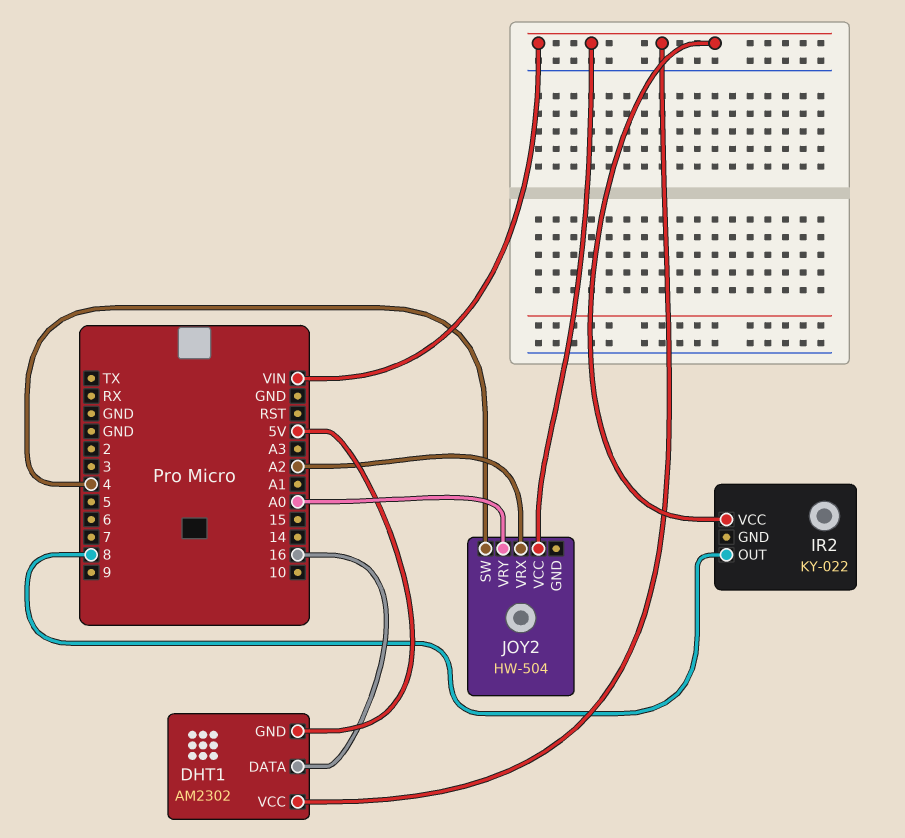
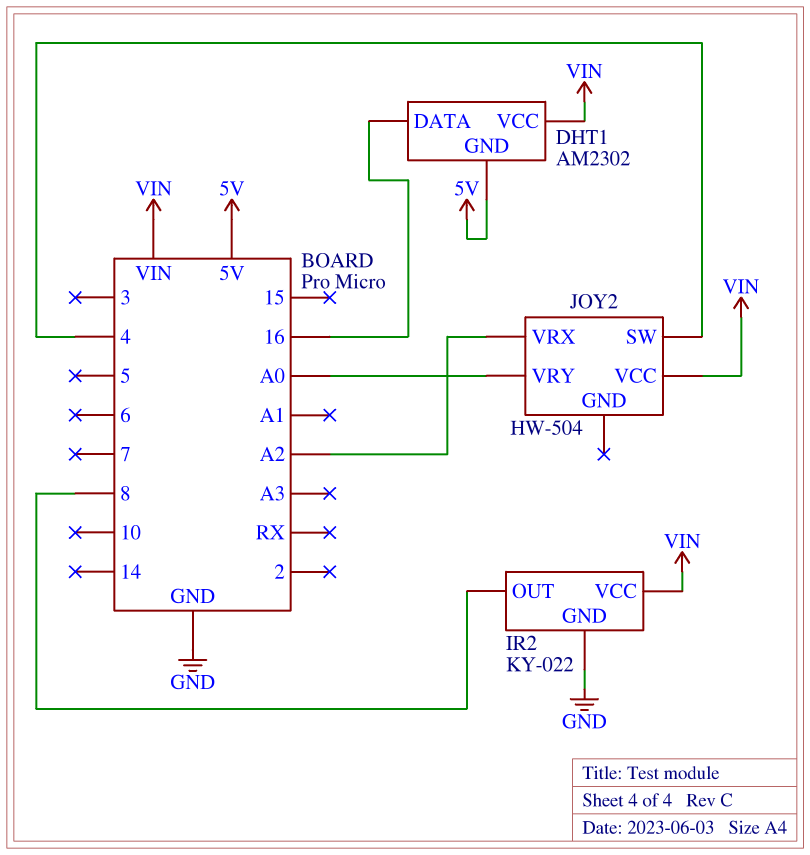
IR2 pin GND: none -> GND

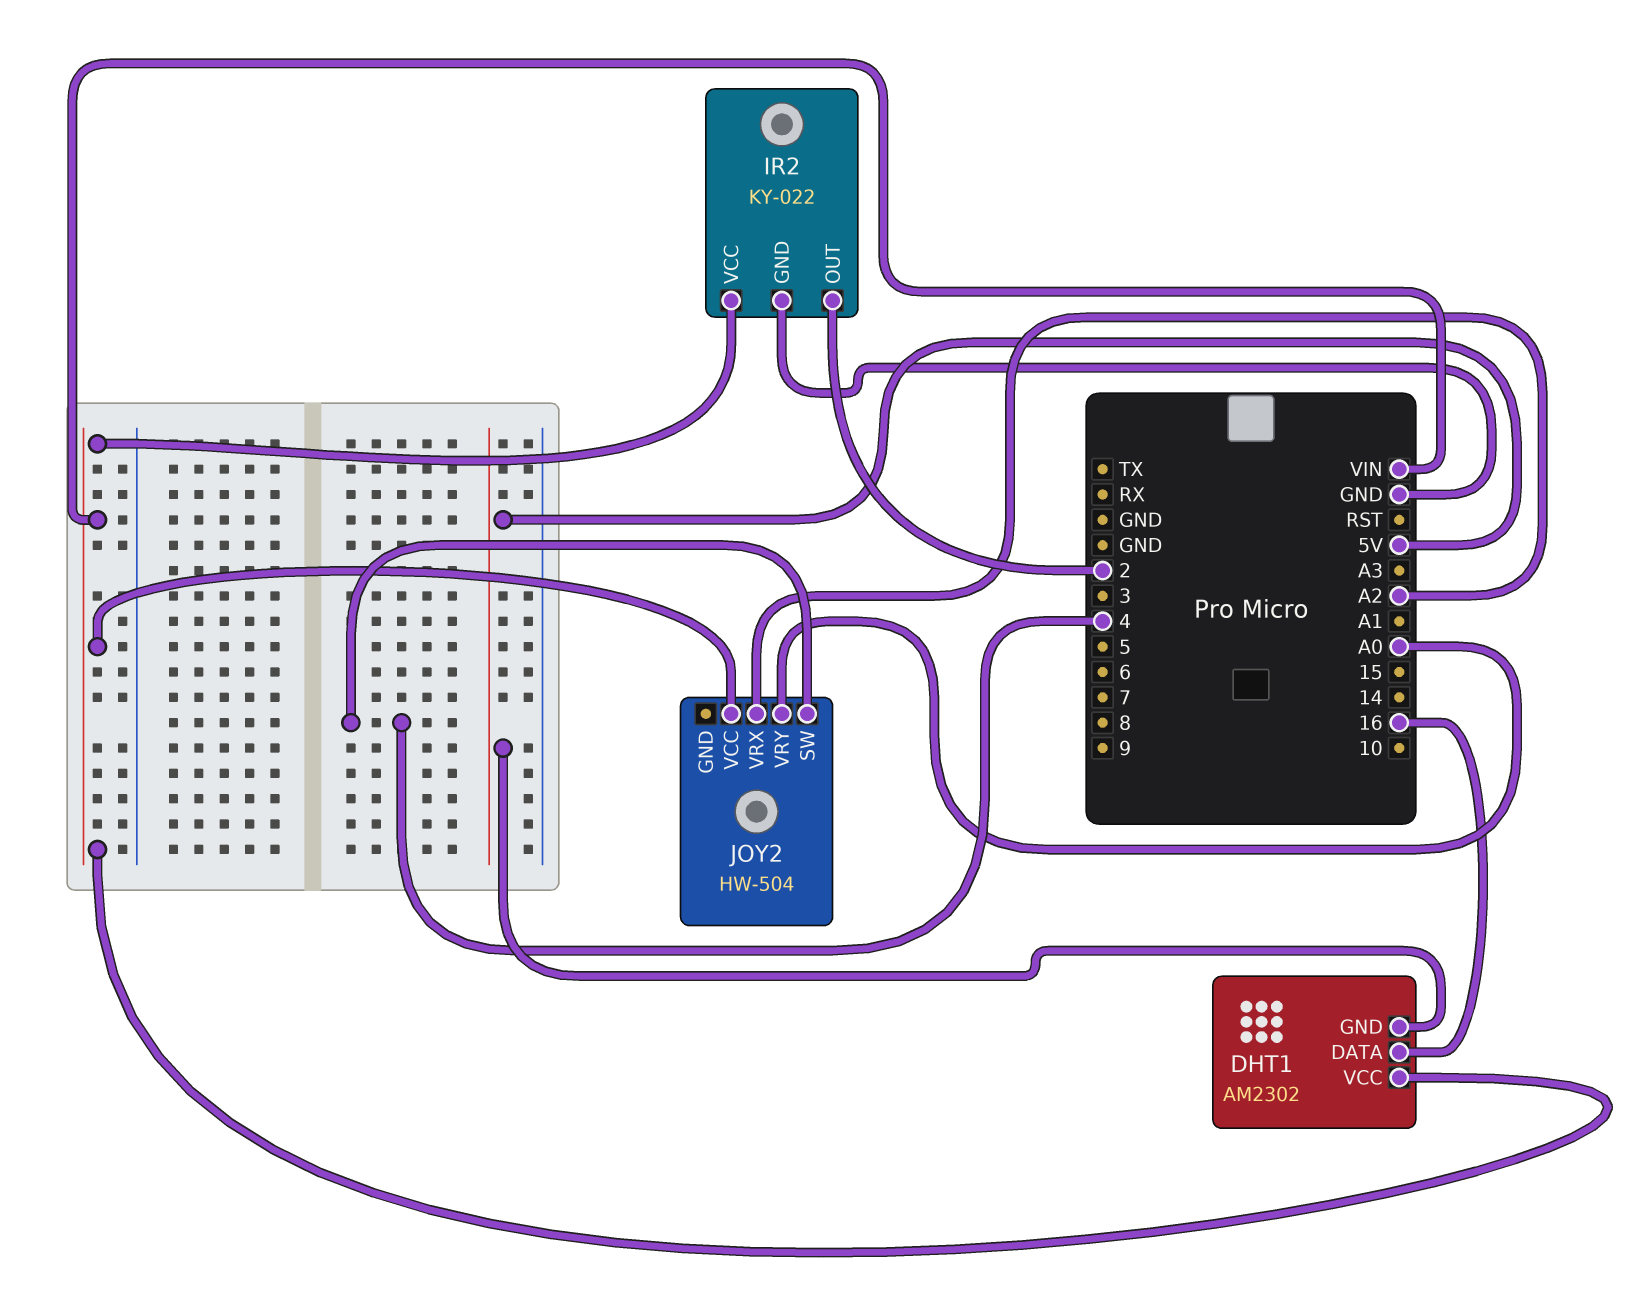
IR2 pin OUT: 8 -> 2

